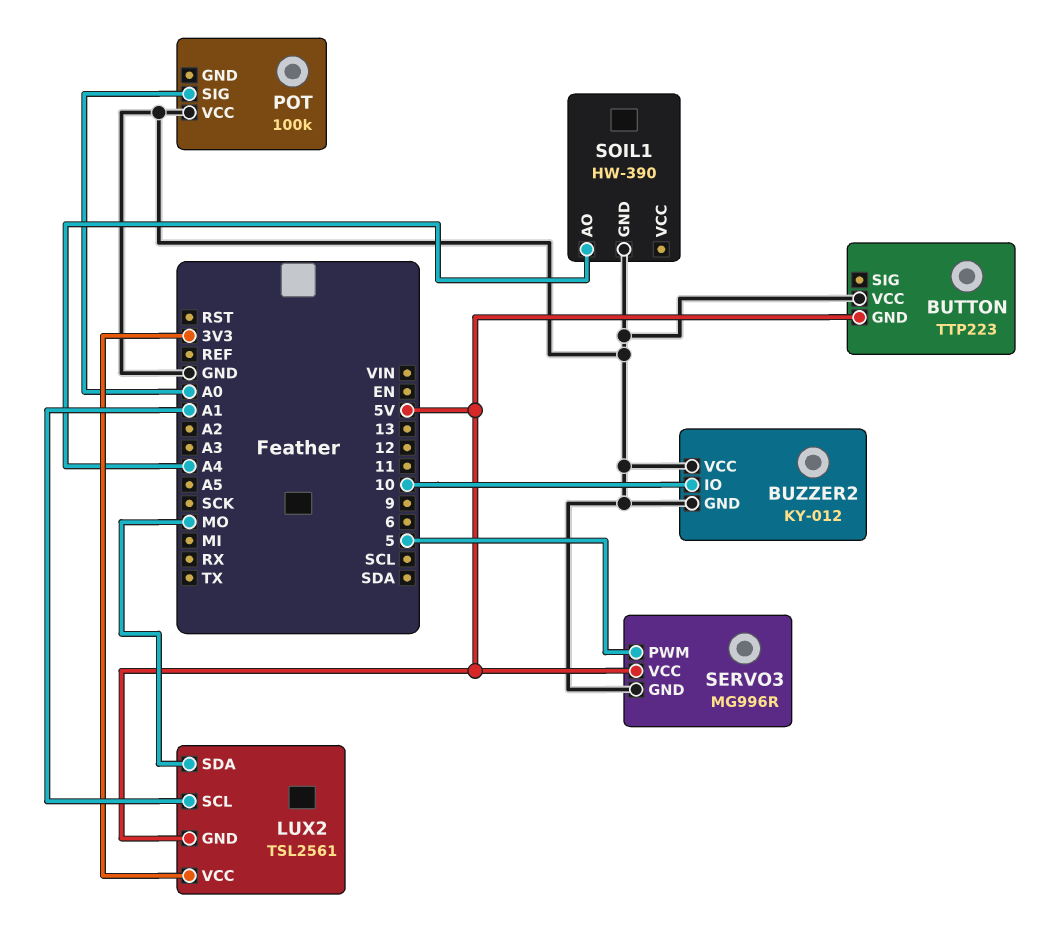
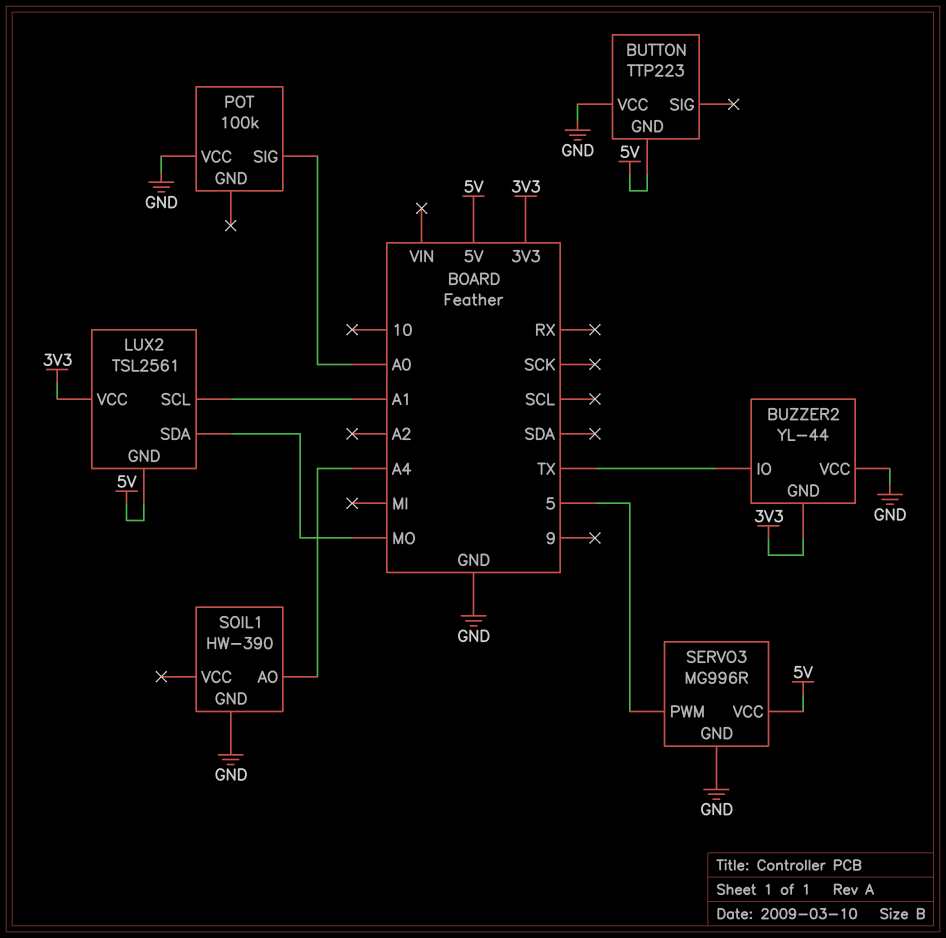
BUZZER2: KY-012 -> YL-44
BUZZER2 pin GND: GND -> 3V3
BUZZER2 pin IO: 10 -> TX

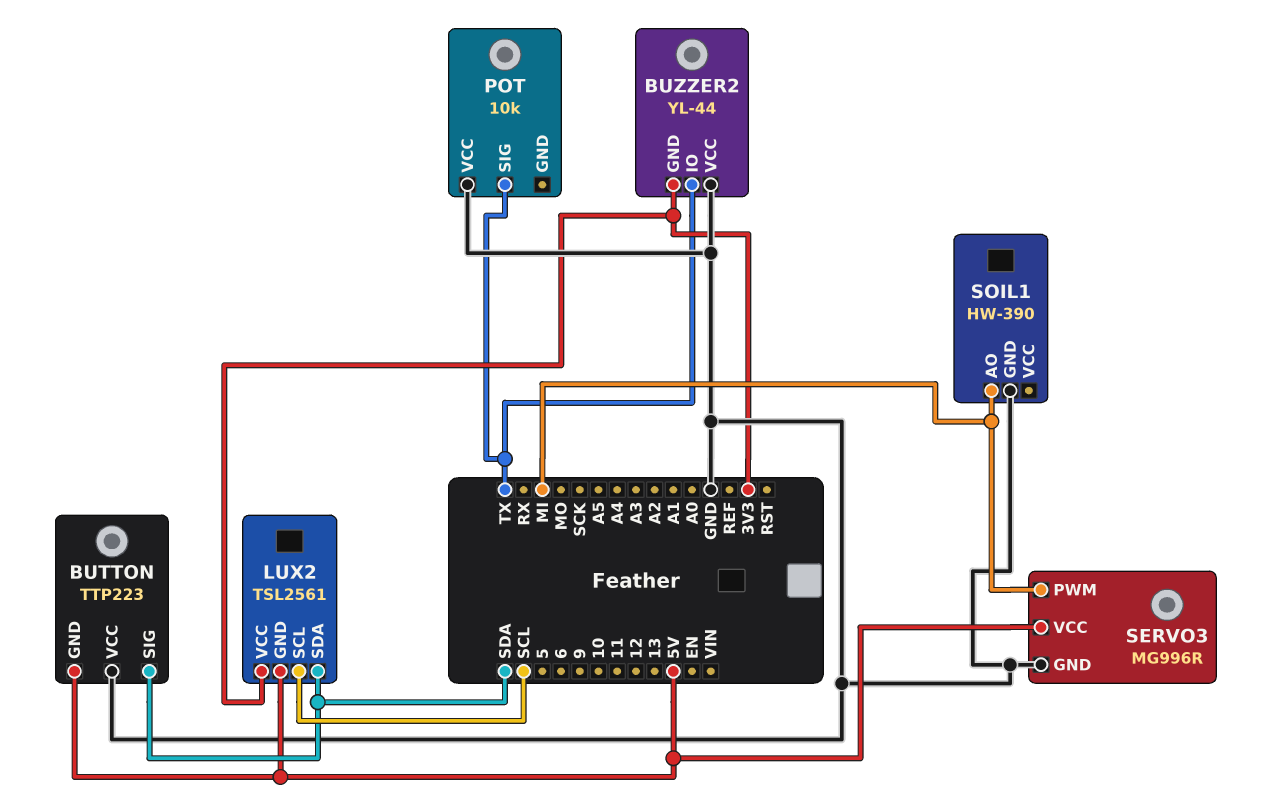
BUTTON pin SIG: none -> SDA
LUX2 pin SCL: A1 -> SCL
LUX2 pin SDA: MO -> SDA
POT: 100k -> 10k
POT pin SIG: A0 -> TX
SERVO3 pin PWM: 5 -> MI
SOIL1 pin AO: A4 -> MI

